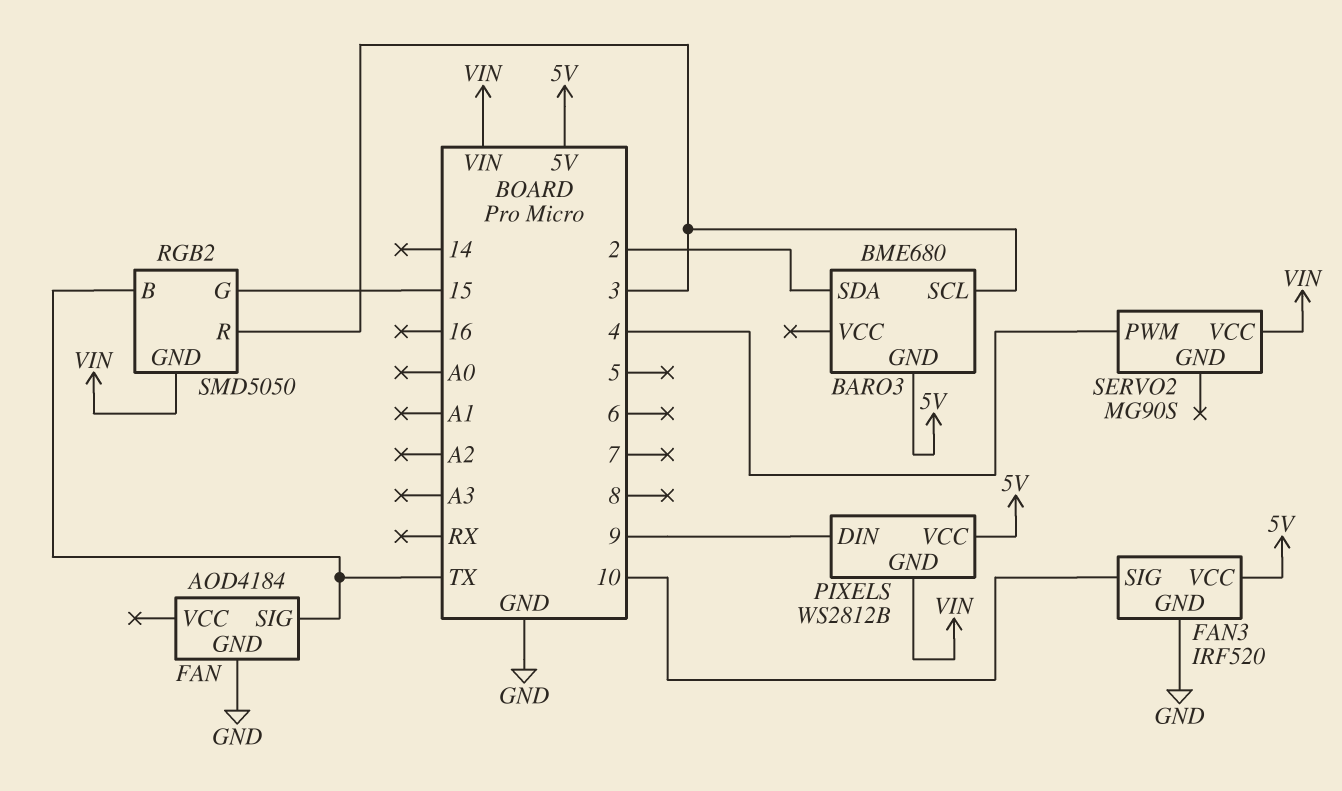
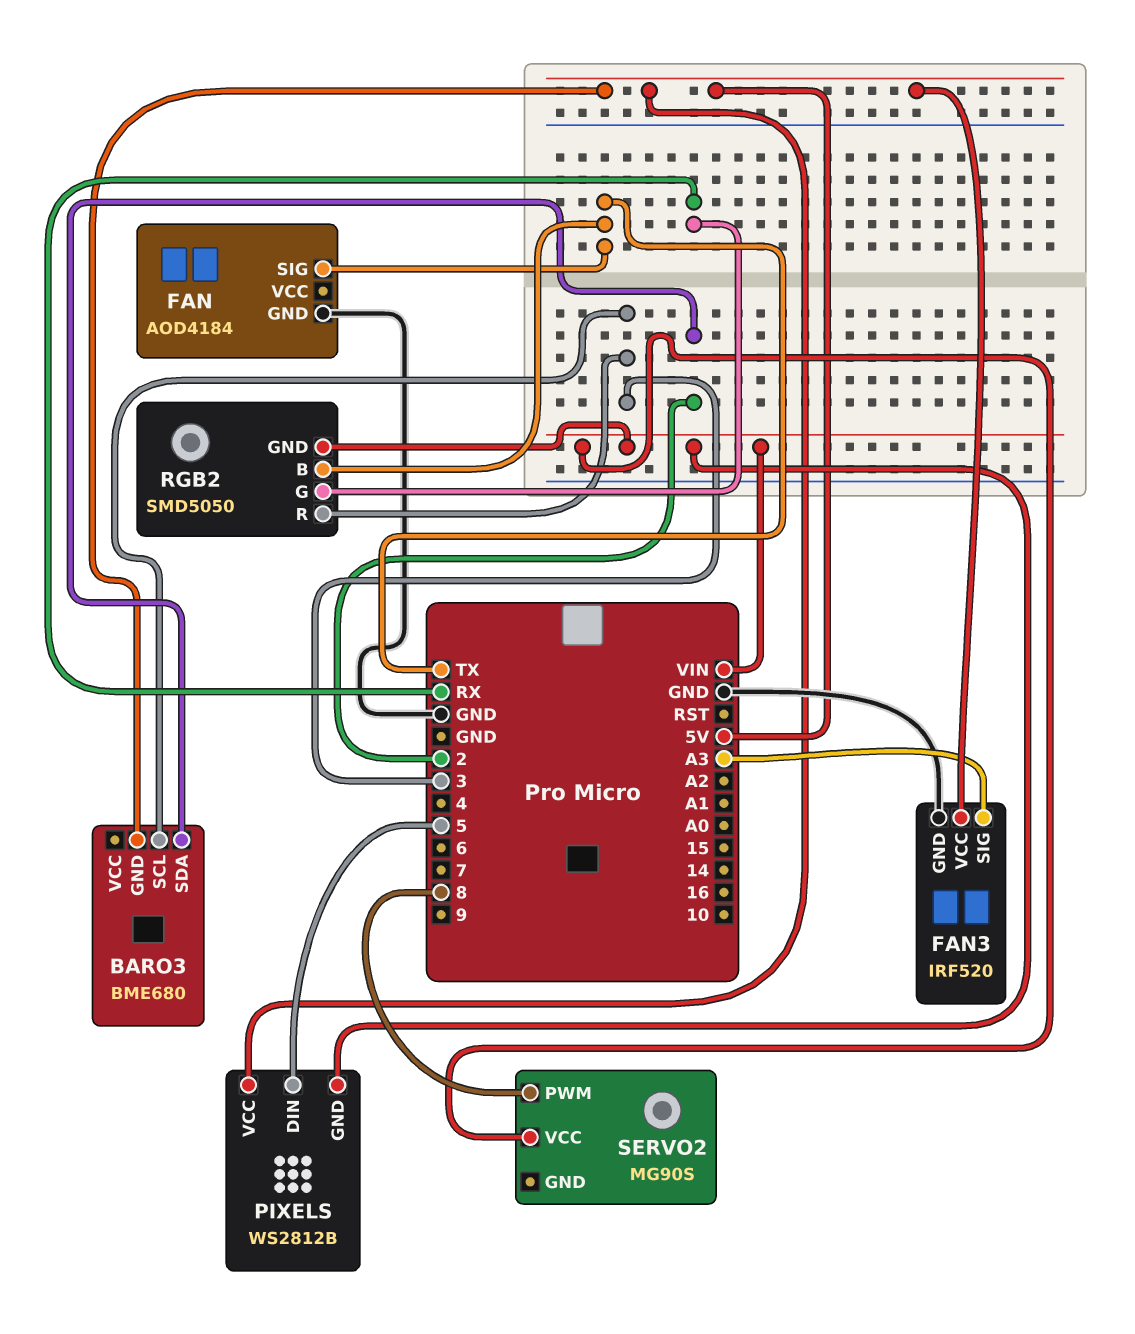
FAN3 pin SIG: 10 -> A3
PIXELS pin DIN: 9 -> 5
RGB2 pin G: 15 -> RX
SERVO2 pin PWM: 4 -> 8

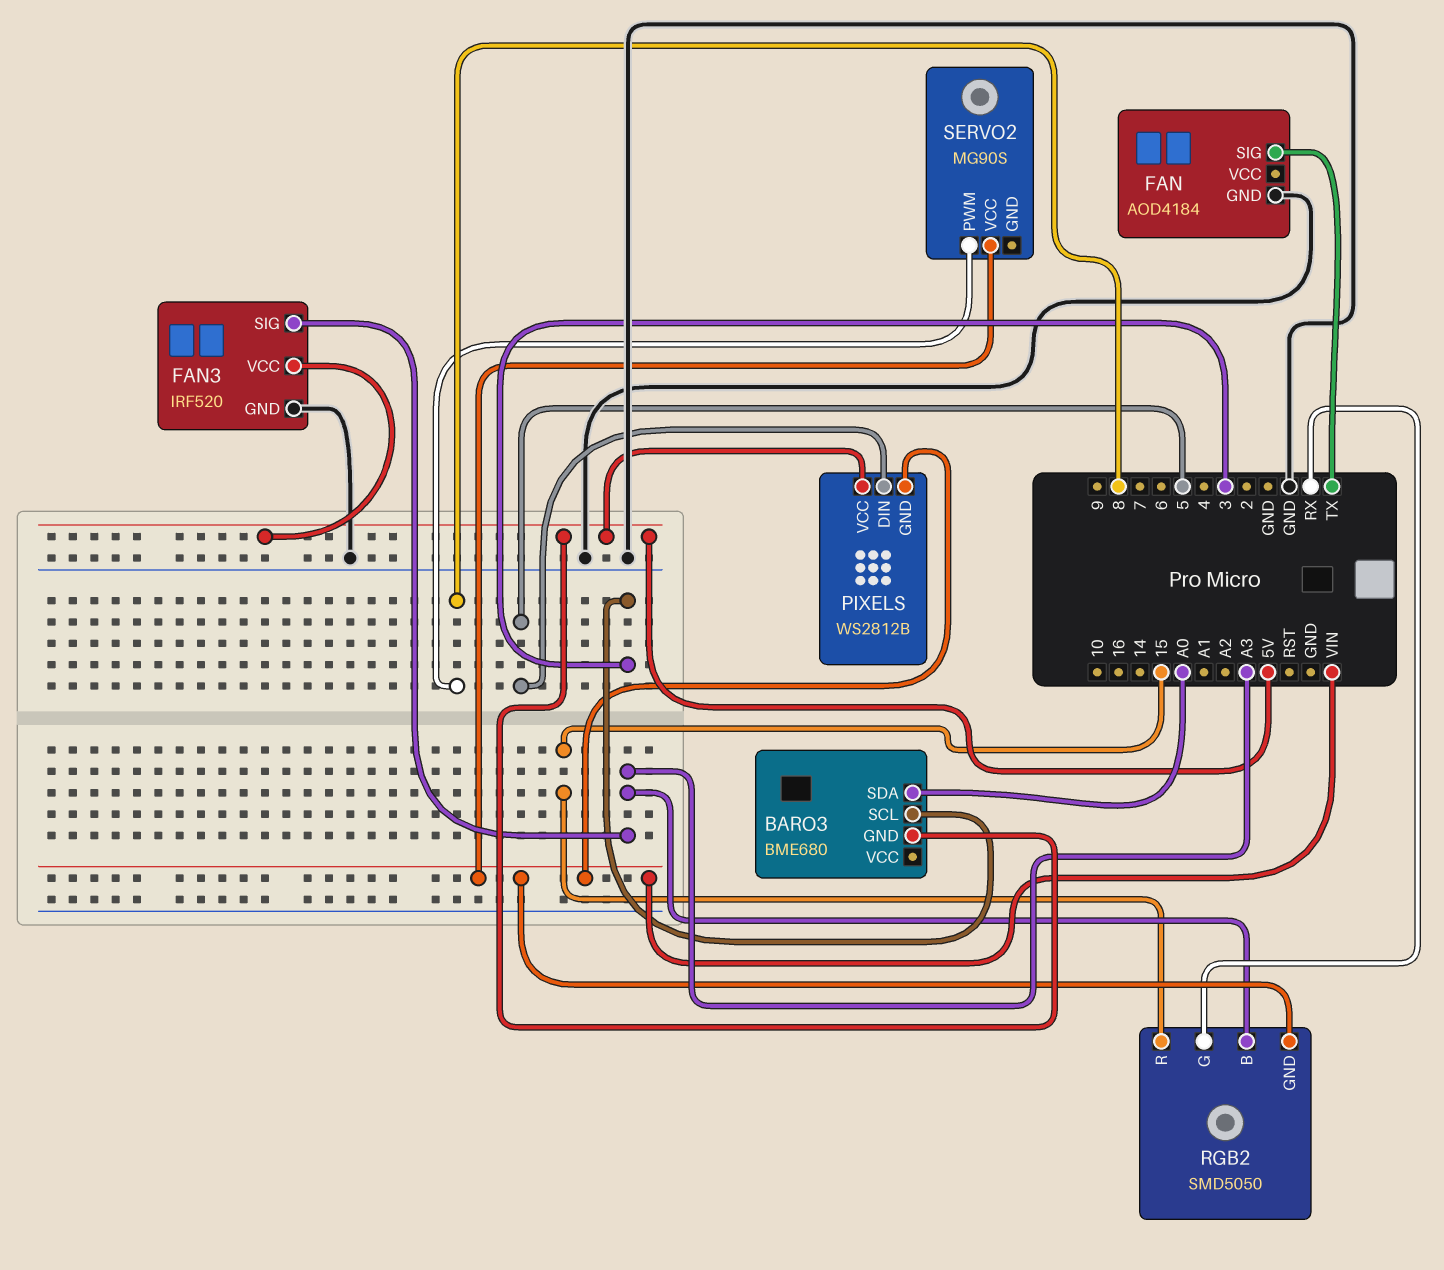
BARO3 pin SDA: 2 -> A0
RGB2 pin B: TX -> A3
RGB2 pin R: 3 -> 15

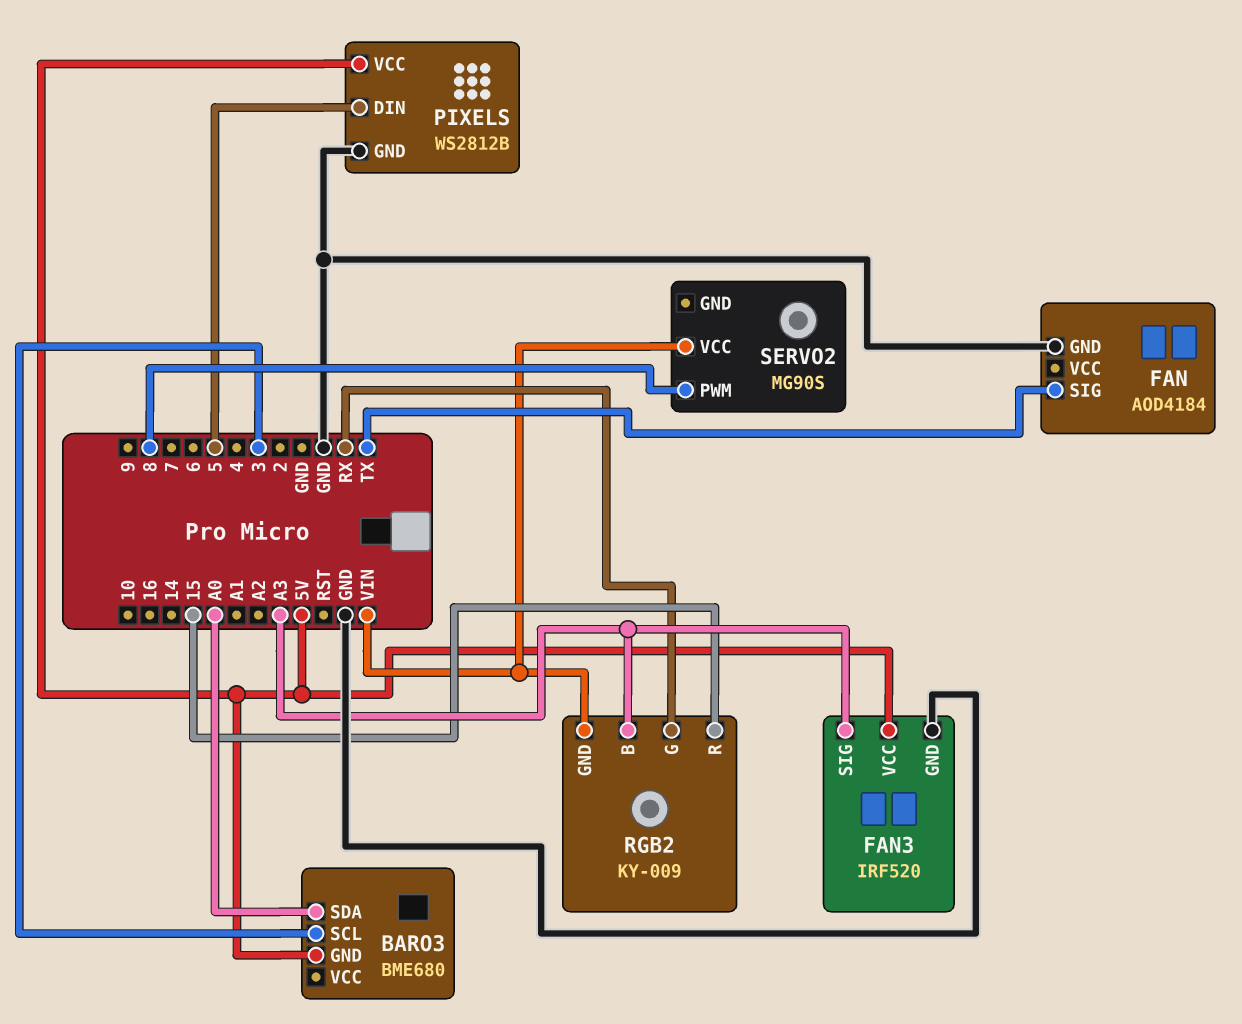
PIXELS pin GND: VIN -> GND
RGB2: SMD5050 -> KY-009

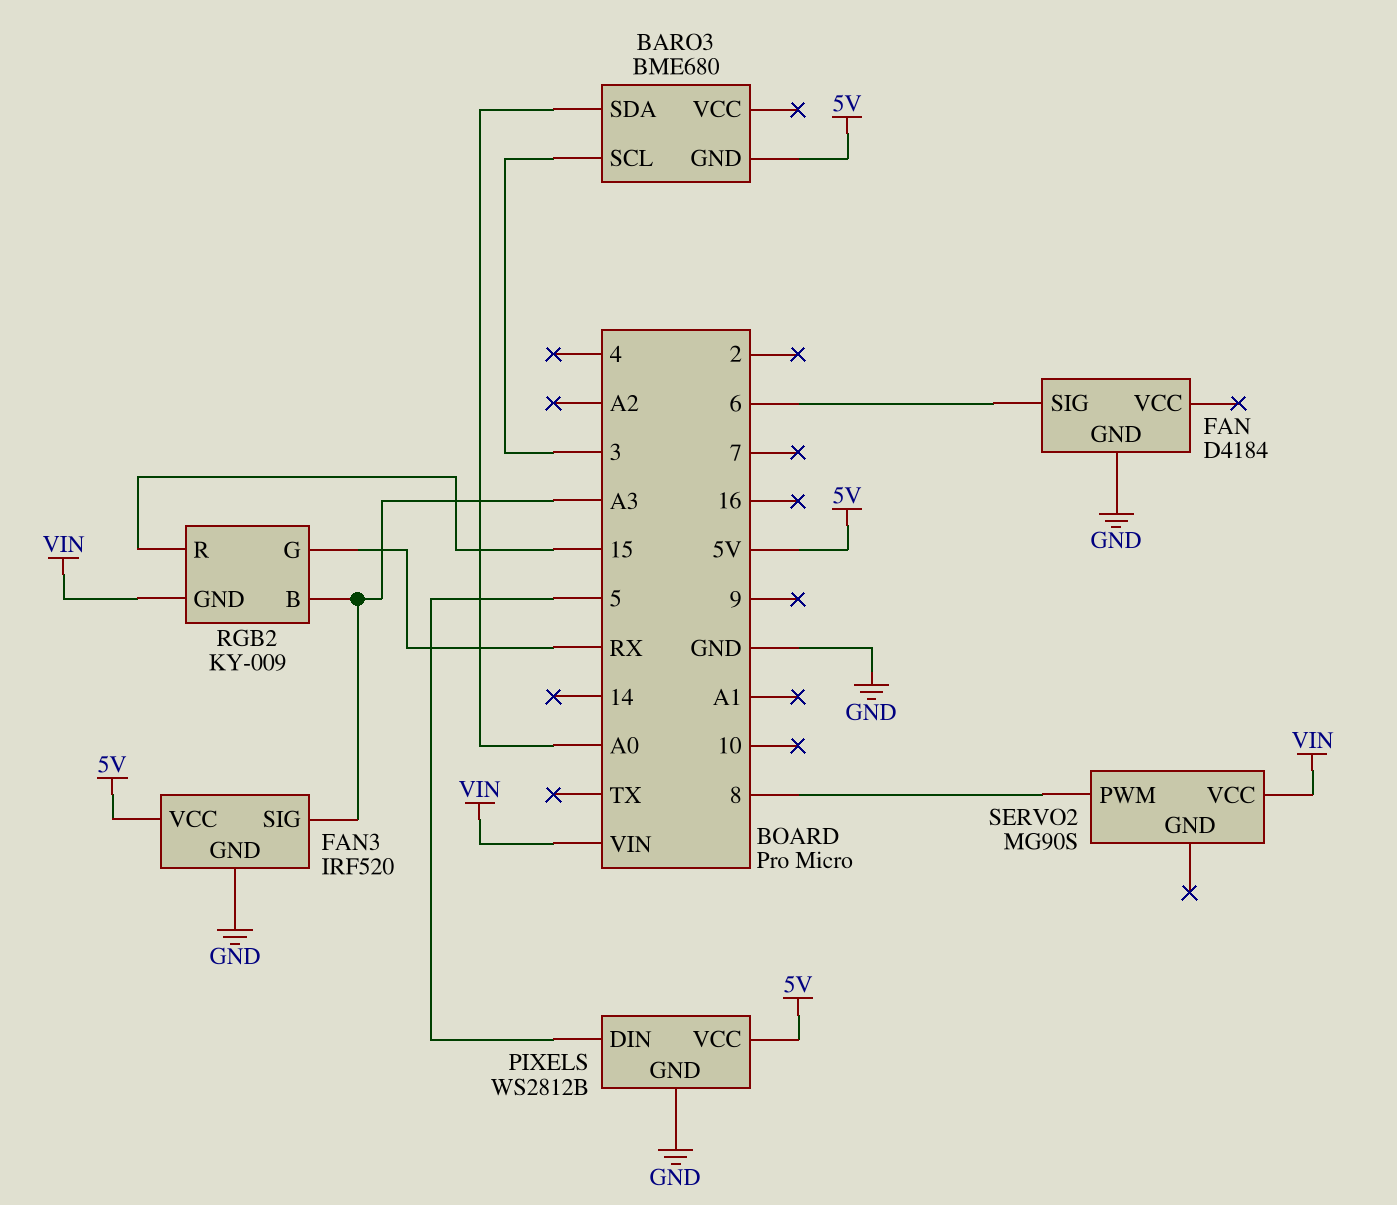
FAN: AOD4184 -> D4184
FAN pin SIG: TX -> 6

